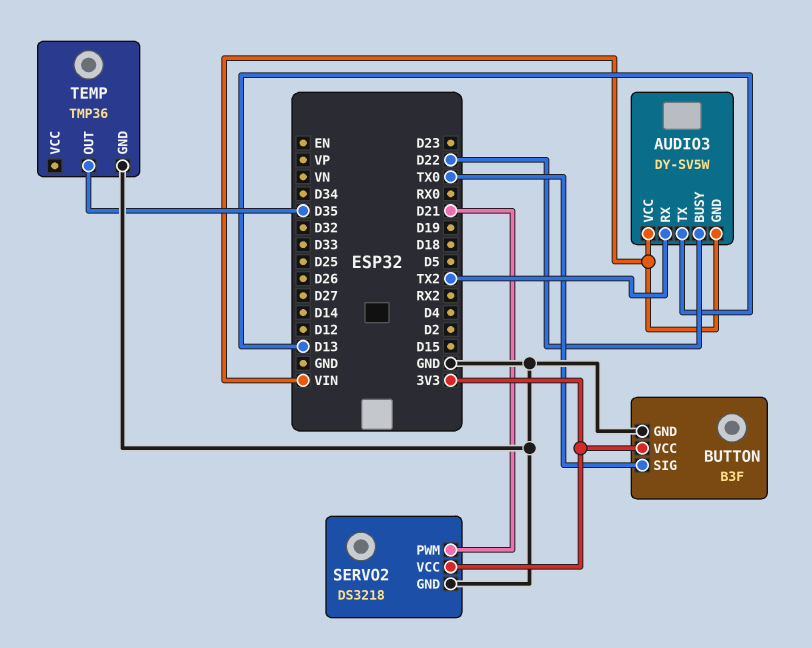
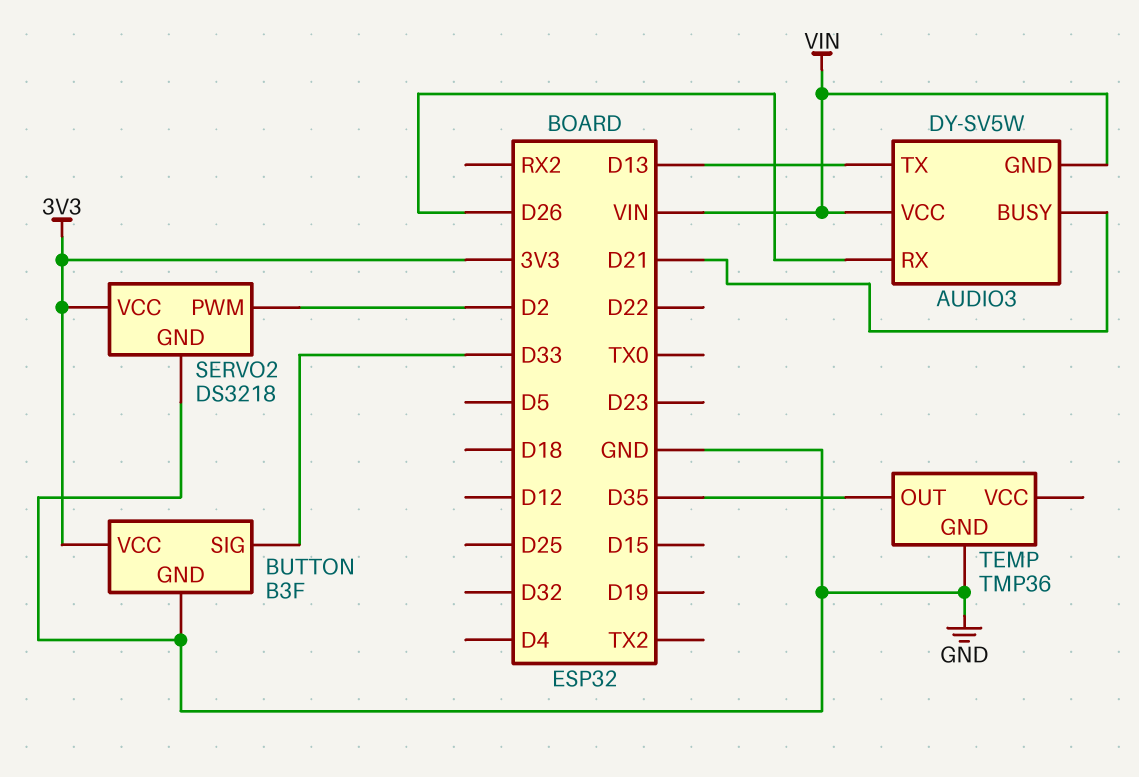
AUDIO3 pin BUSY: D22 -> D21
AUDIO3 pin RX: TX2 -> D26
BUTTON pin SIG: TX0 -> D33
SERVO2 pin PWM: D21 -> D2

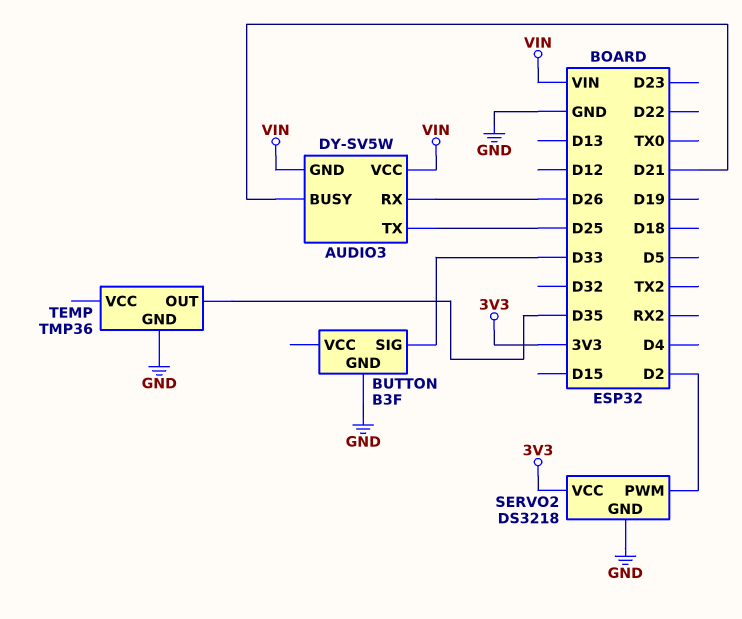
AUDIO3 pin TX: D13 -> D25
BUTTON pin VCC: 3V3 -> none

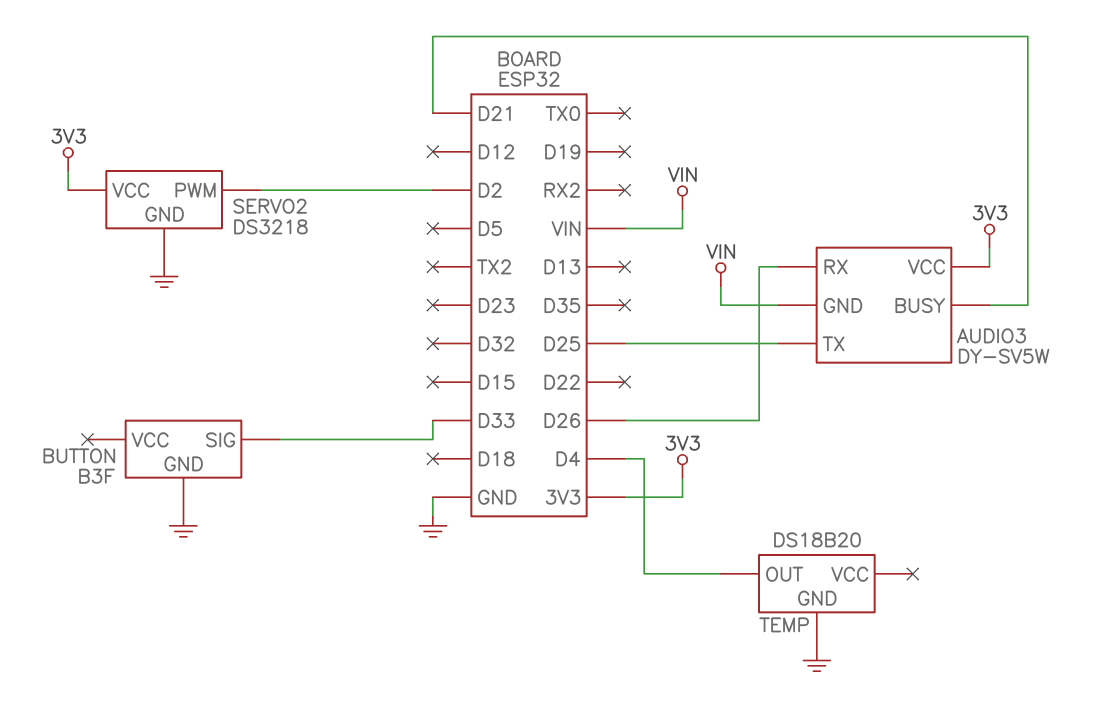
AUDIO3 pin VCC: VIN -> 3V3
TEMP: TMP36 -> DS18B20
TEMP pin OUT: D35 -> D4

